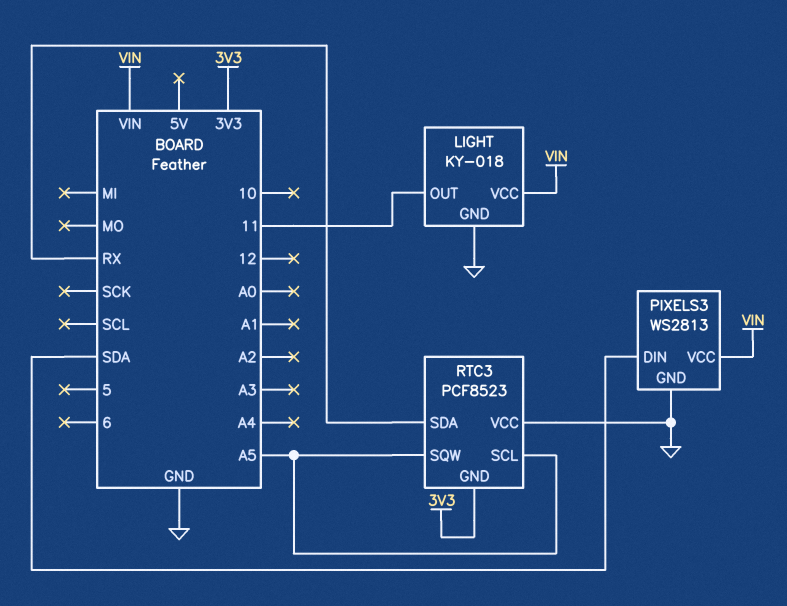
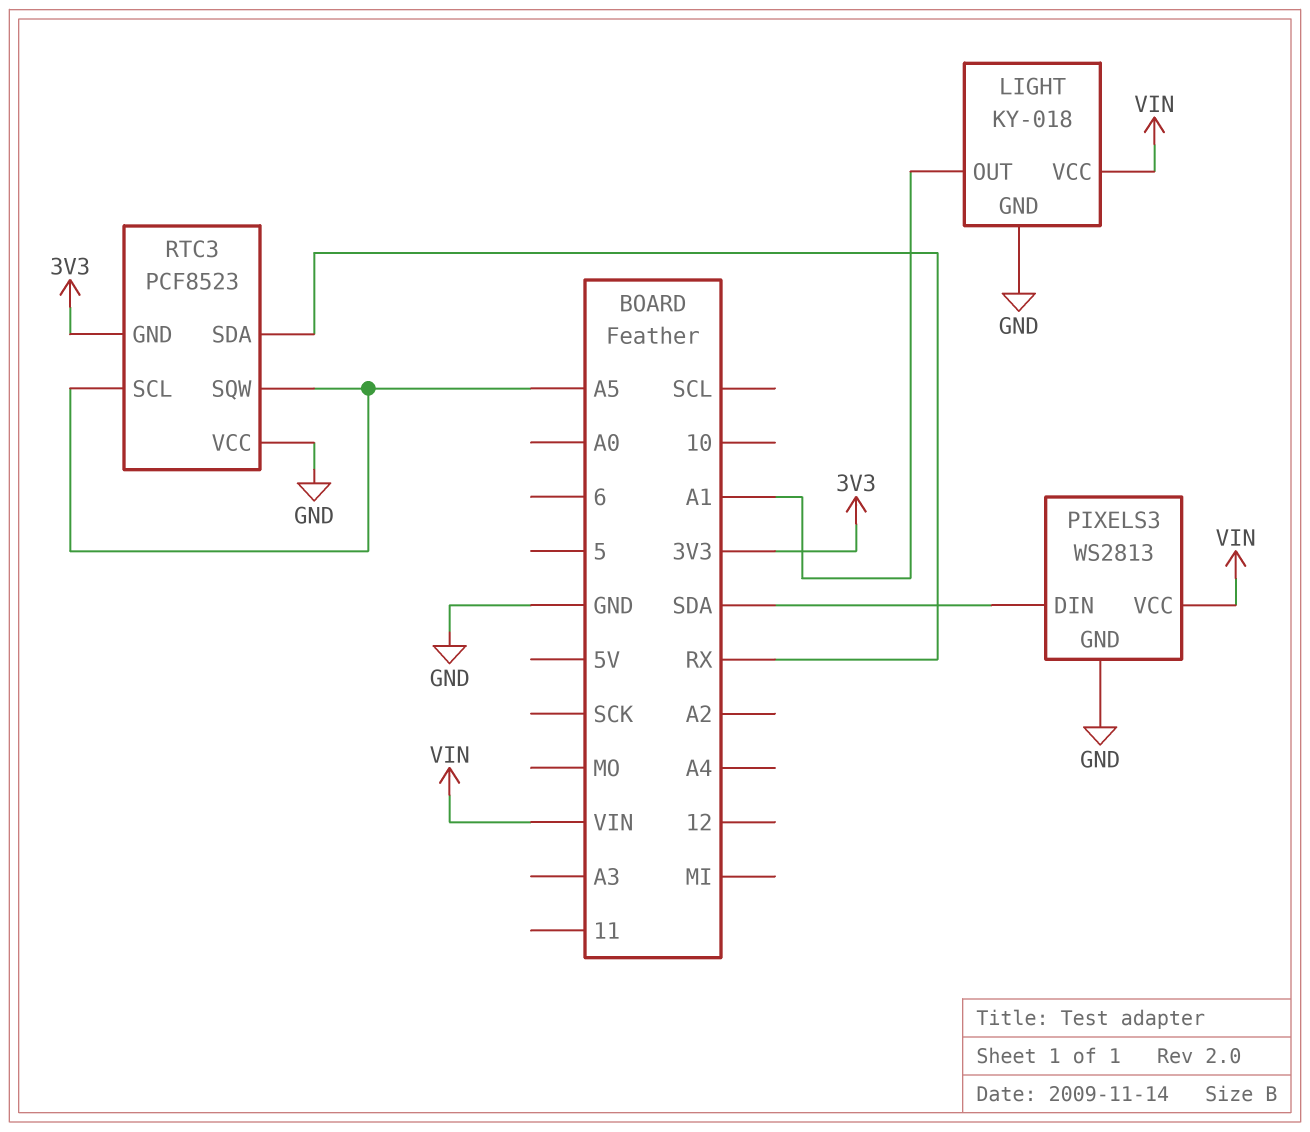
LIGHT pin OUT: 11 -> A1

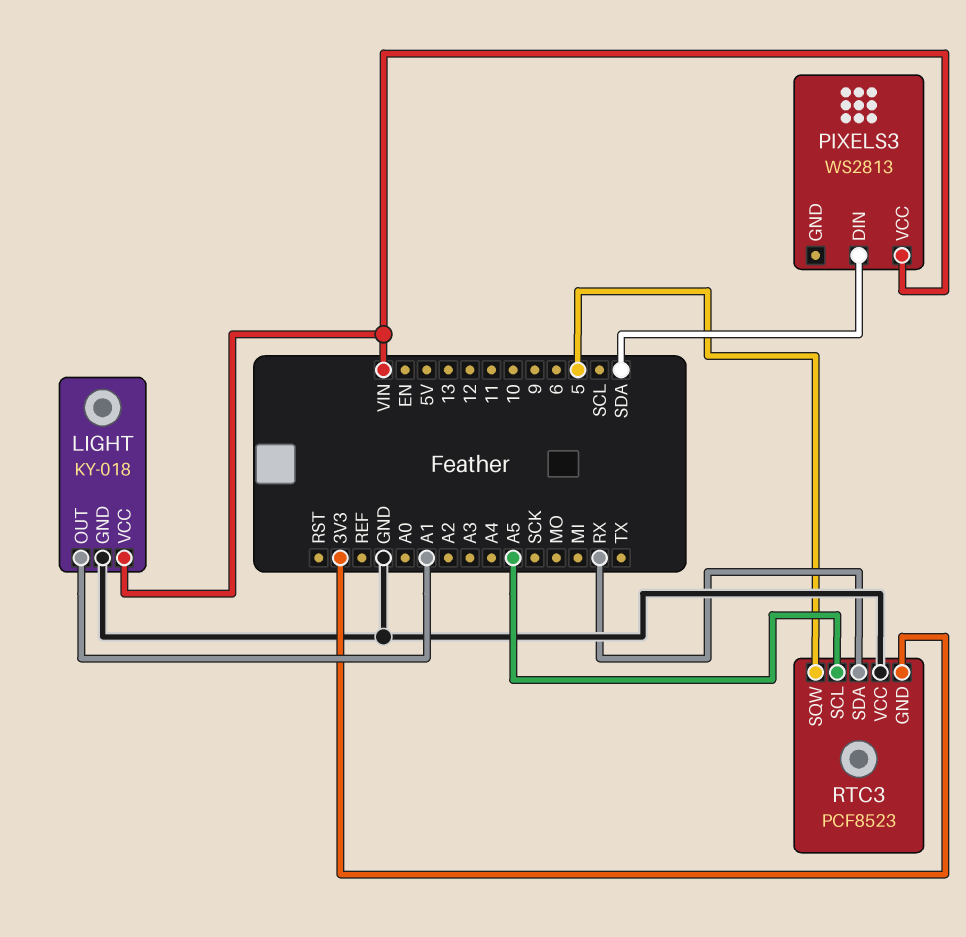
PIXELS3 pin GND: GND -> none
RTC3 pin SQW: A5 -> 5

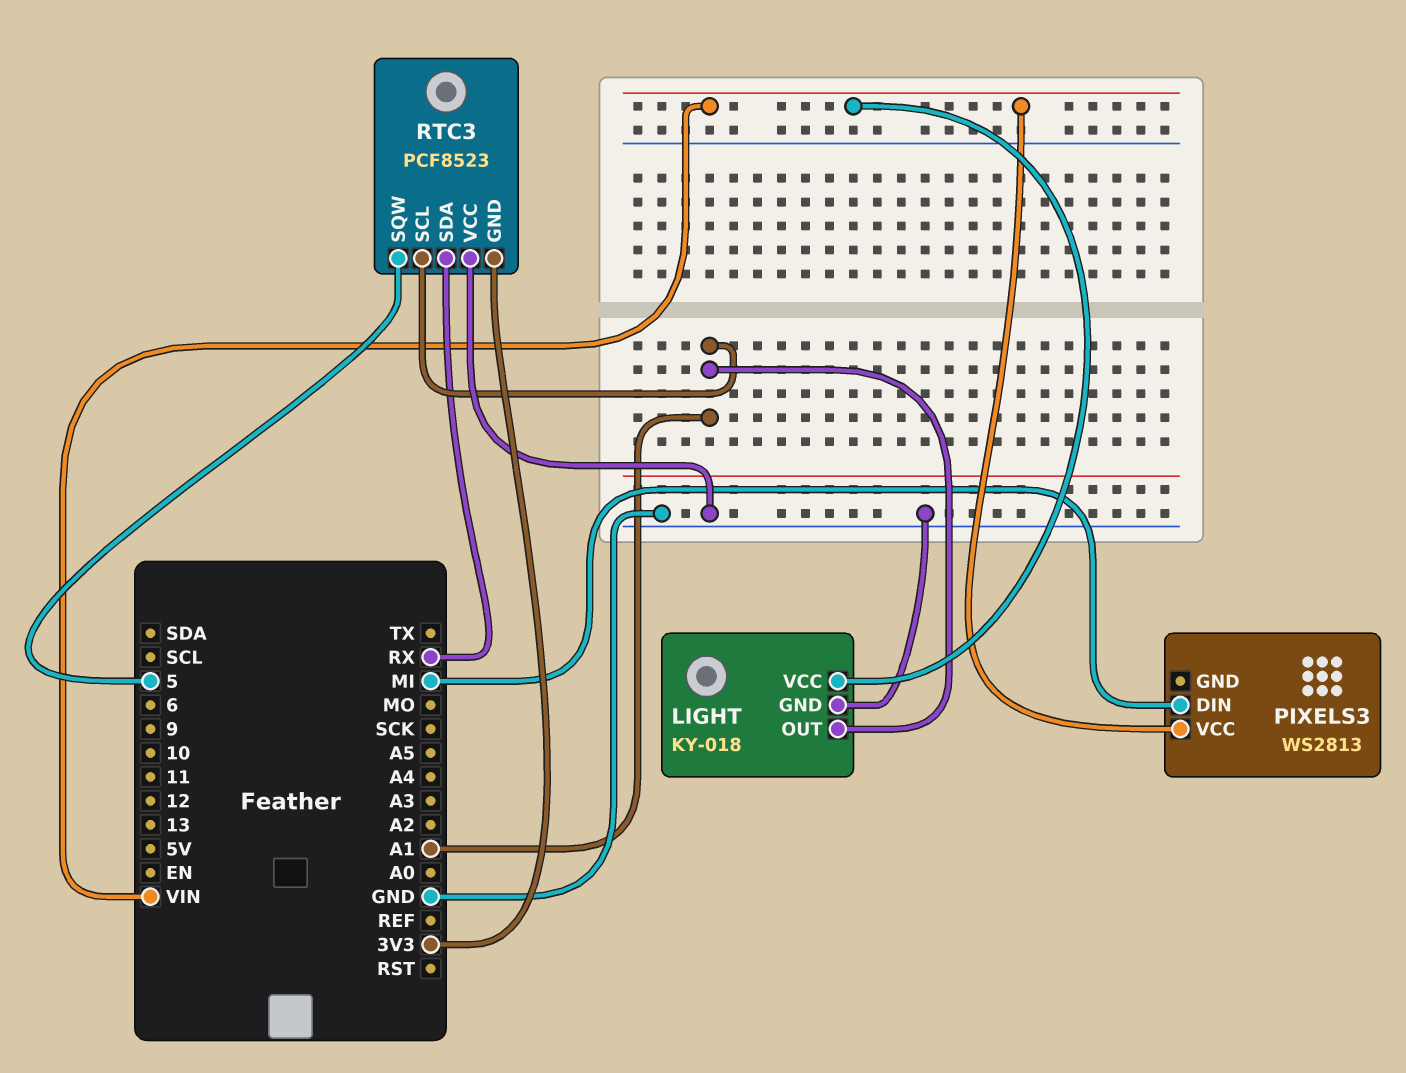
PIXELS3 pin DIN: SDA -> MI
RTC3 pin SCL: A5 -> A1

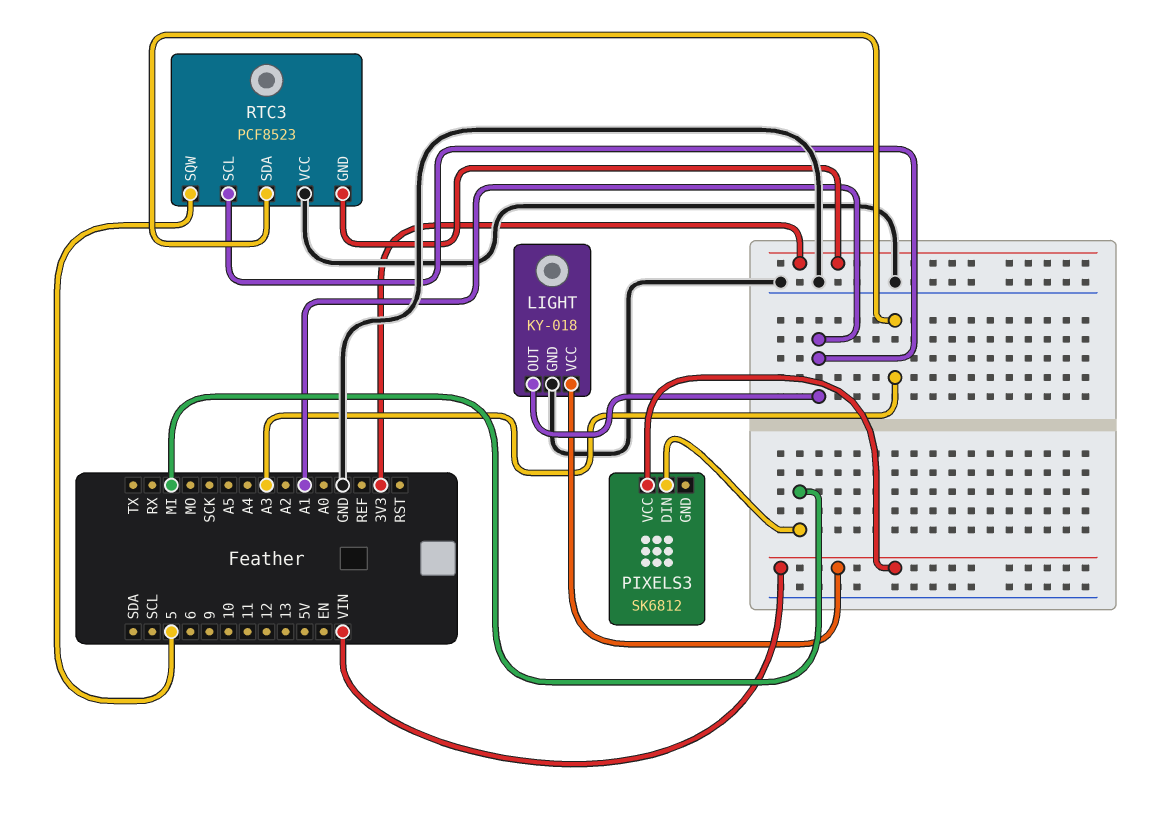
PIXELS3: WS2813 -> SK6812
RTC3 pin SDA: RX -> A3

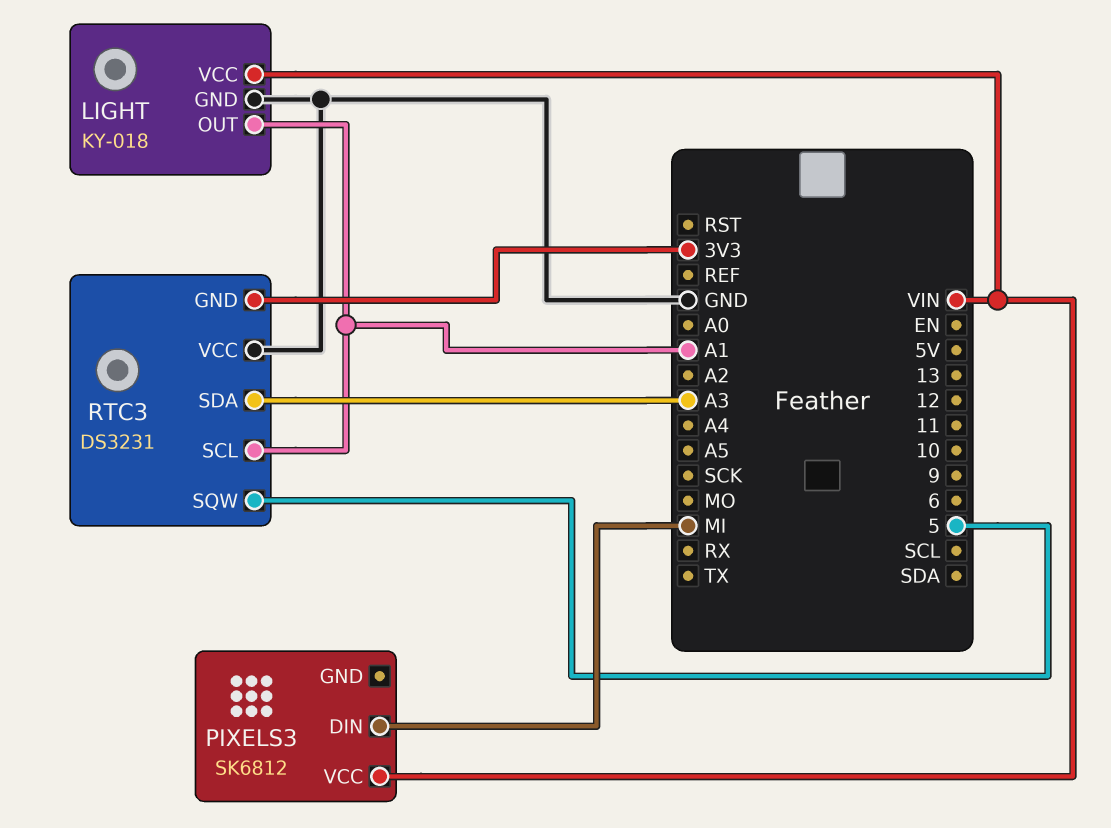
RTC3: PCF8523 -> DS3231

